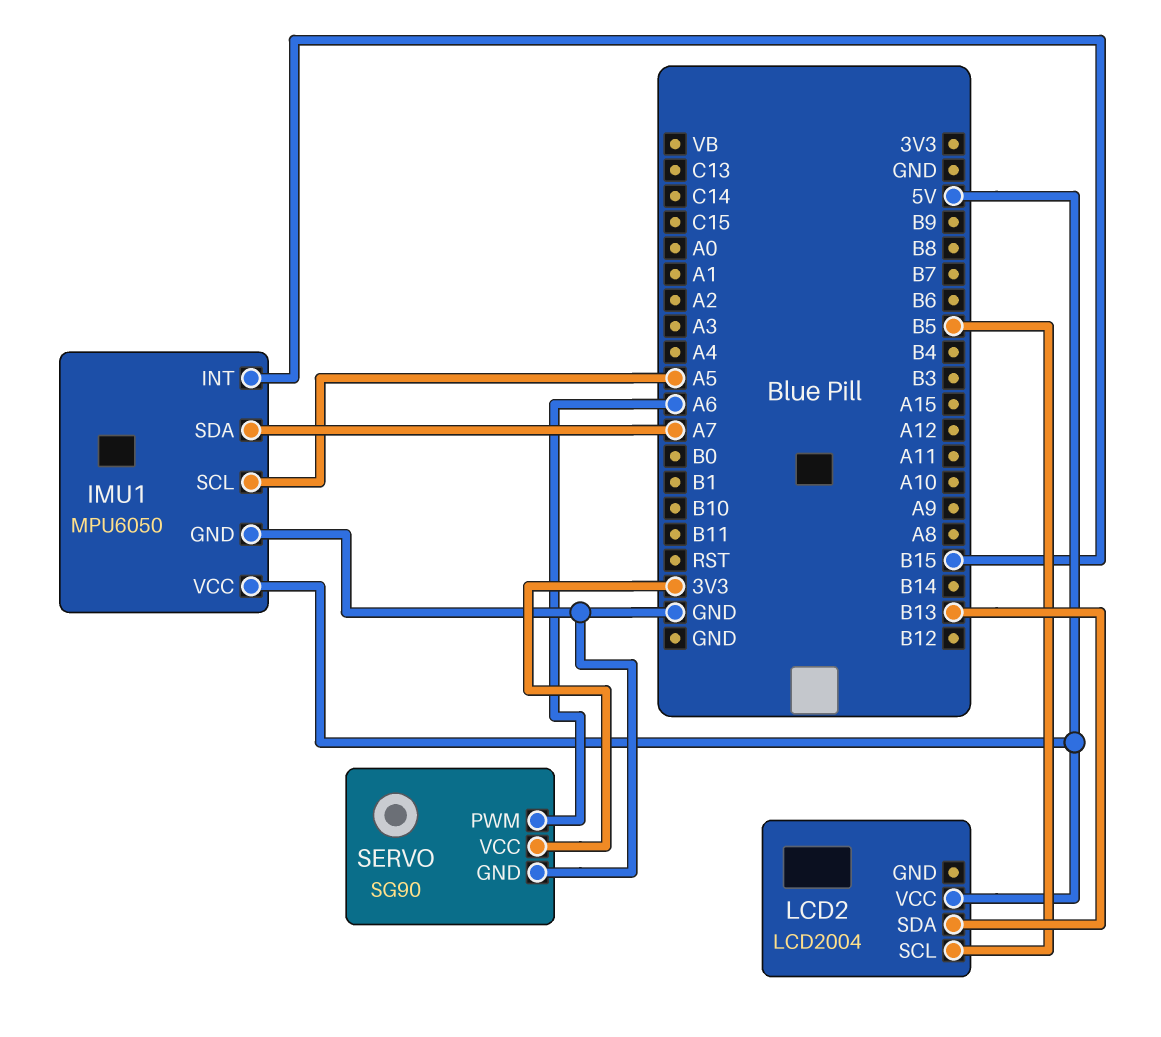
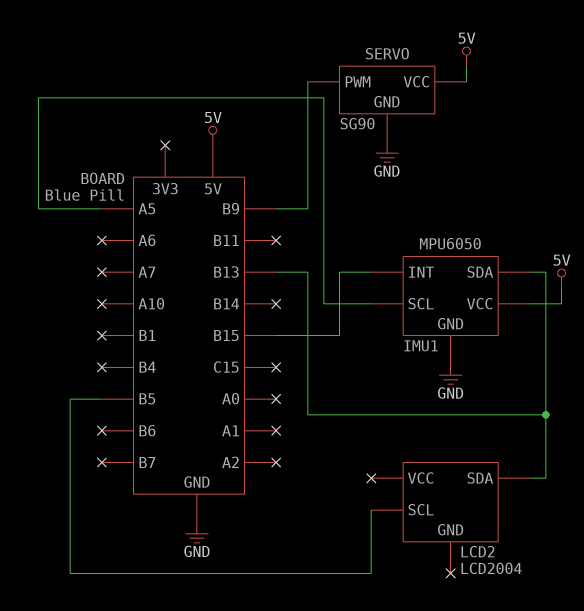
IMU1 pin SDA: A7 -> B13
LCD2 pin VCC: 5V -> none
SERVO pin PWM: A6 -> B9
SERVO pin VCC: 3V3 -> 5V

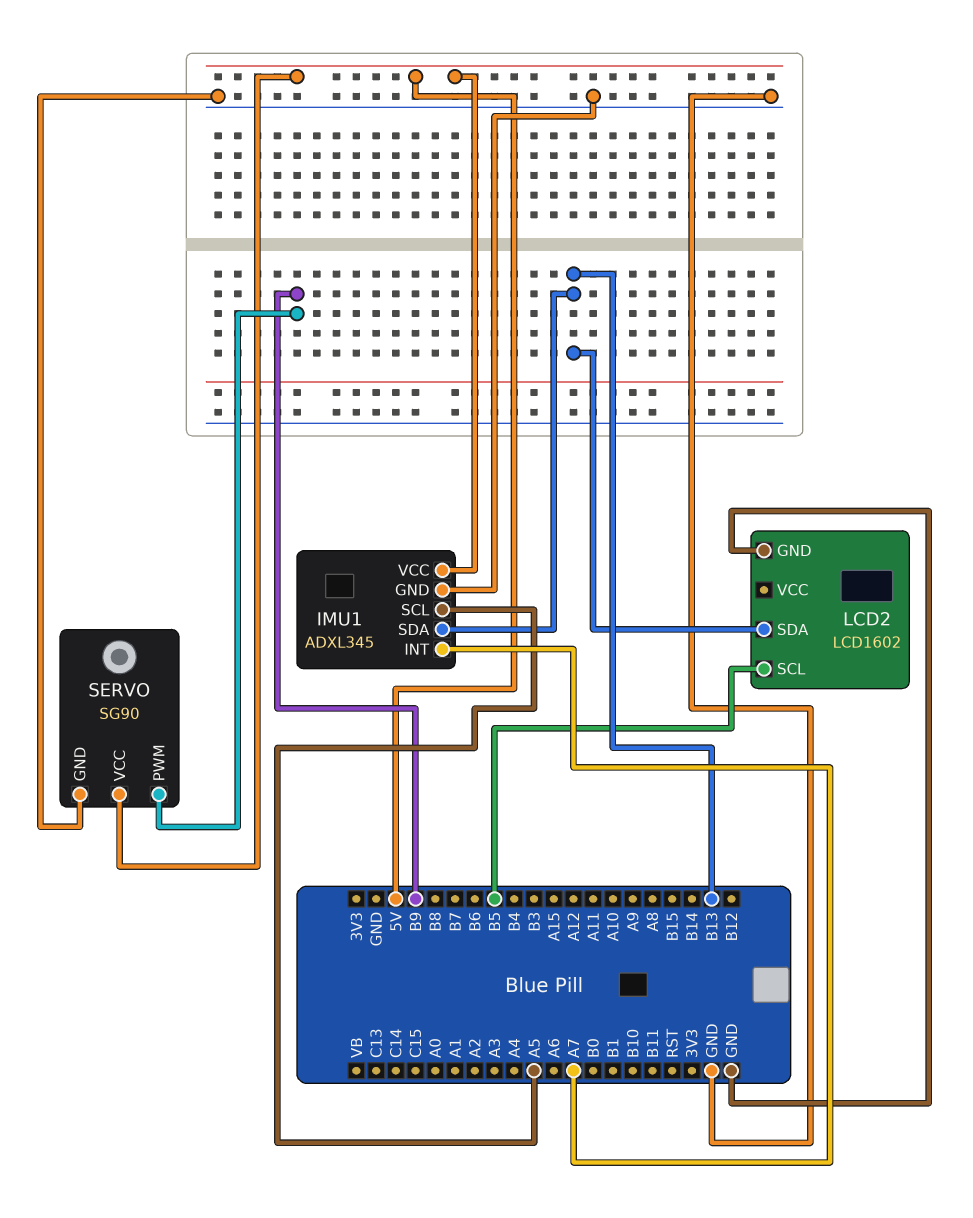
IMU1: MPU6050 -> ADXL345
IMU1 pin INT: B15 -> A7
LCD2: LCD2004 -> LCD1602
LCD2 pin GND: none -> GND

